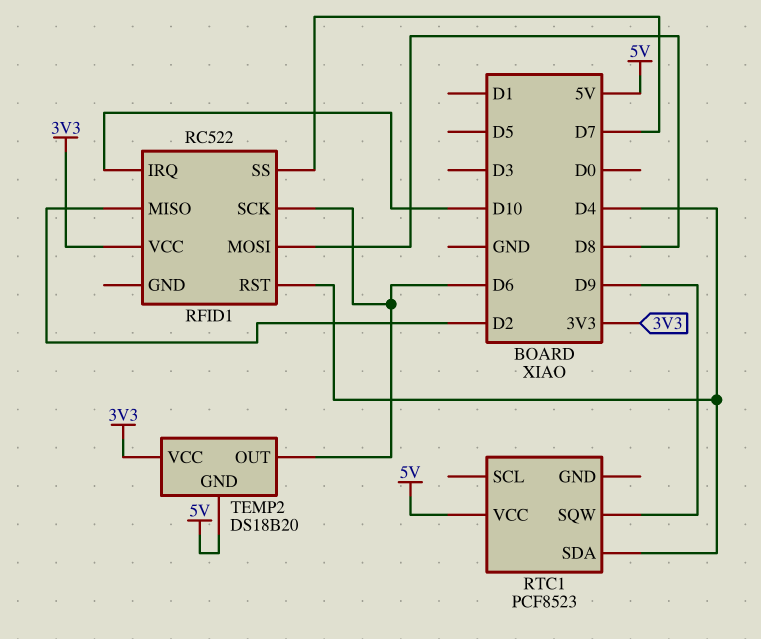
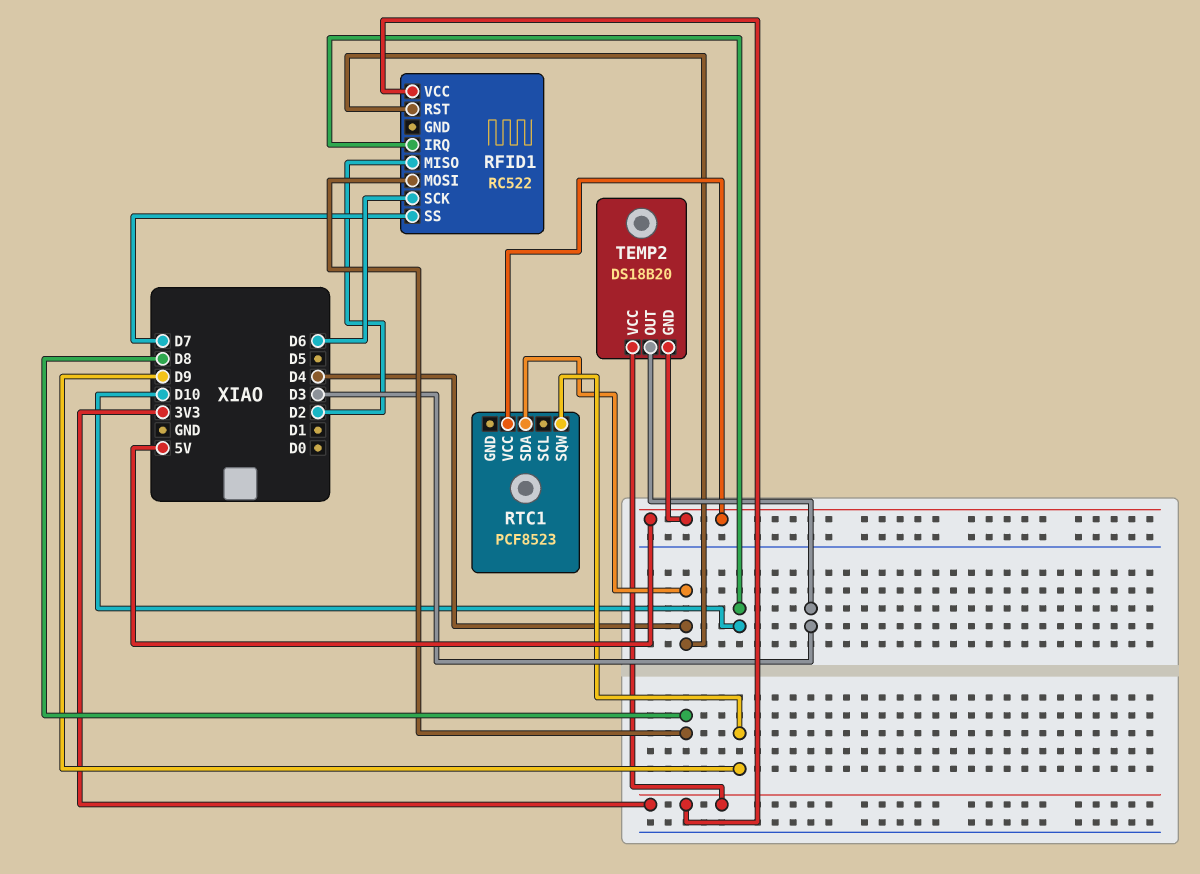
TEMP2 pin OUT: D6 -> D3

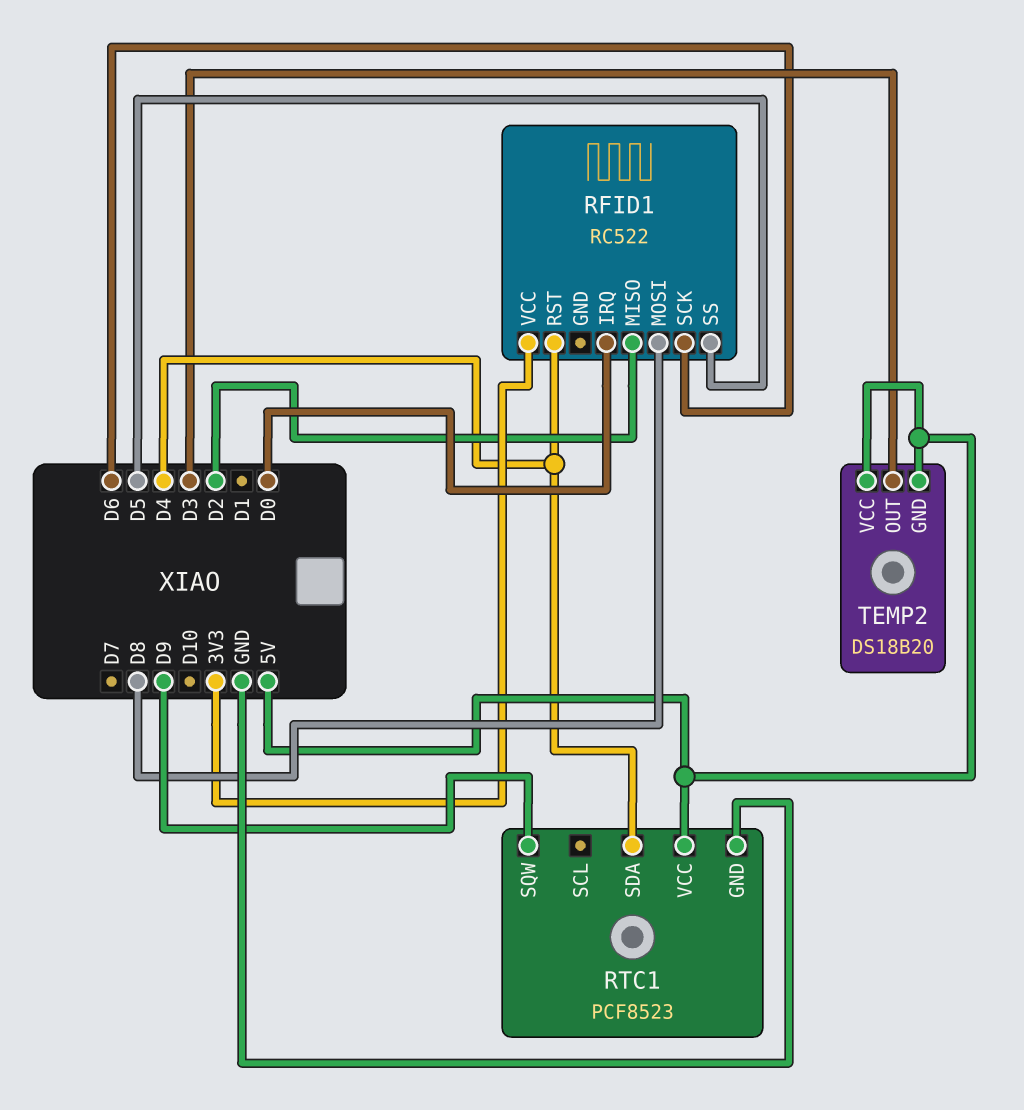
RFID1 pin IRQ: D10 -> D0
RFID1 pin SS: D7 -> D5
RTC1 pin GND: none -> GND
TEMP2 pin VCC: 3V3 -> 5V

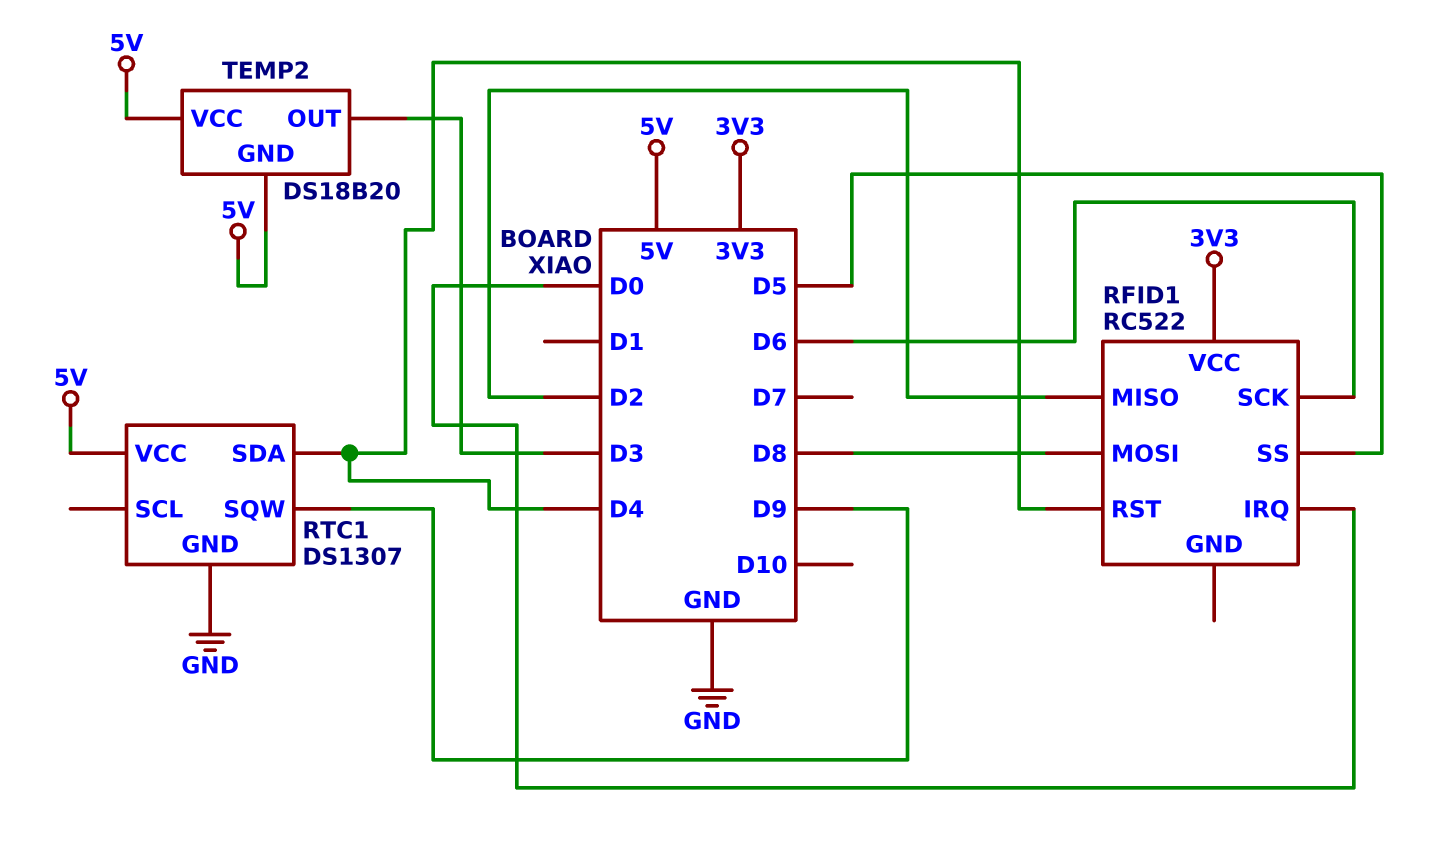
RTC1: PCF8523 -> DS1307

